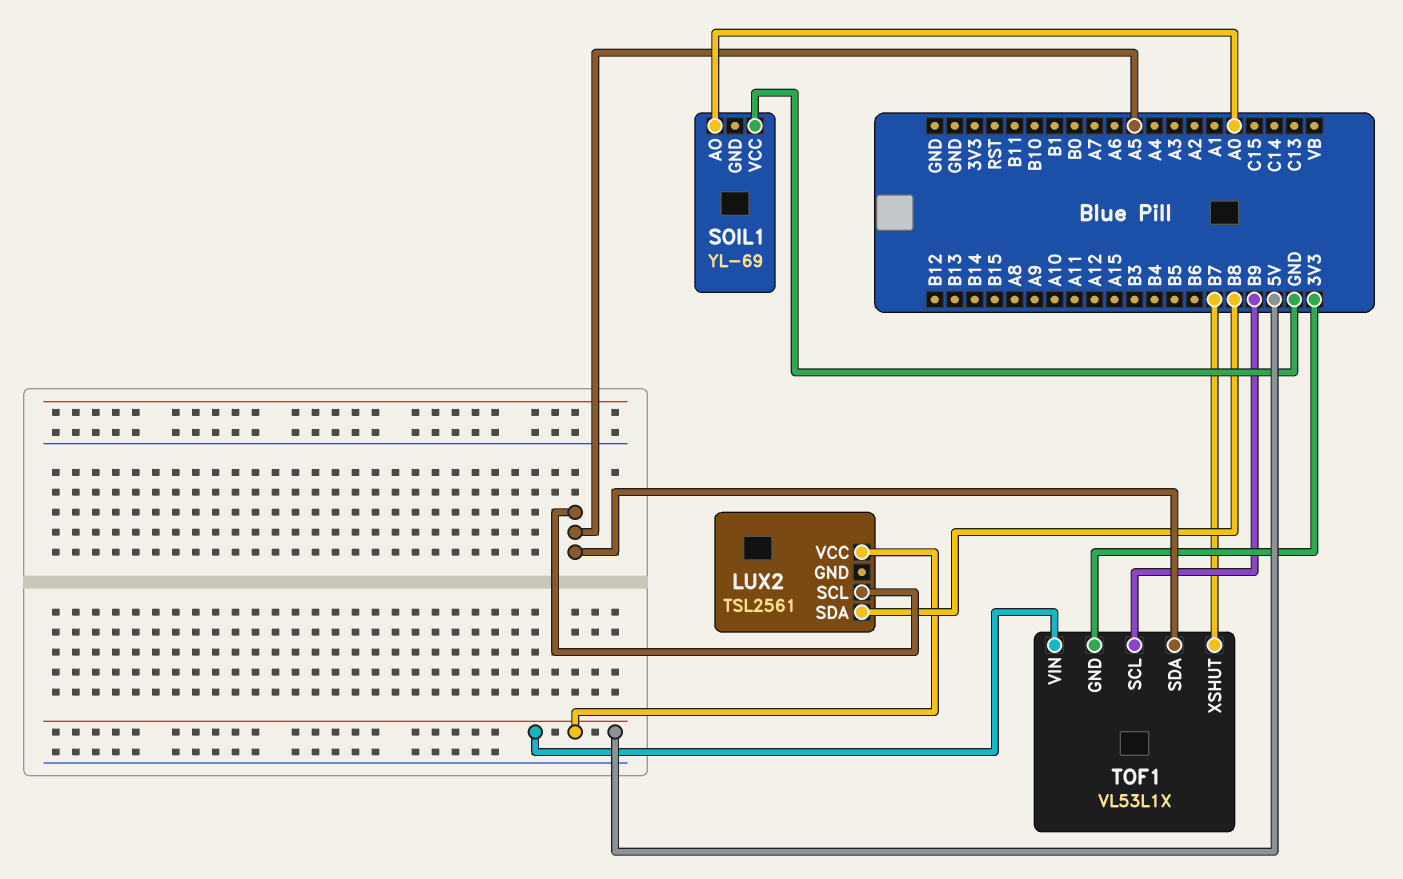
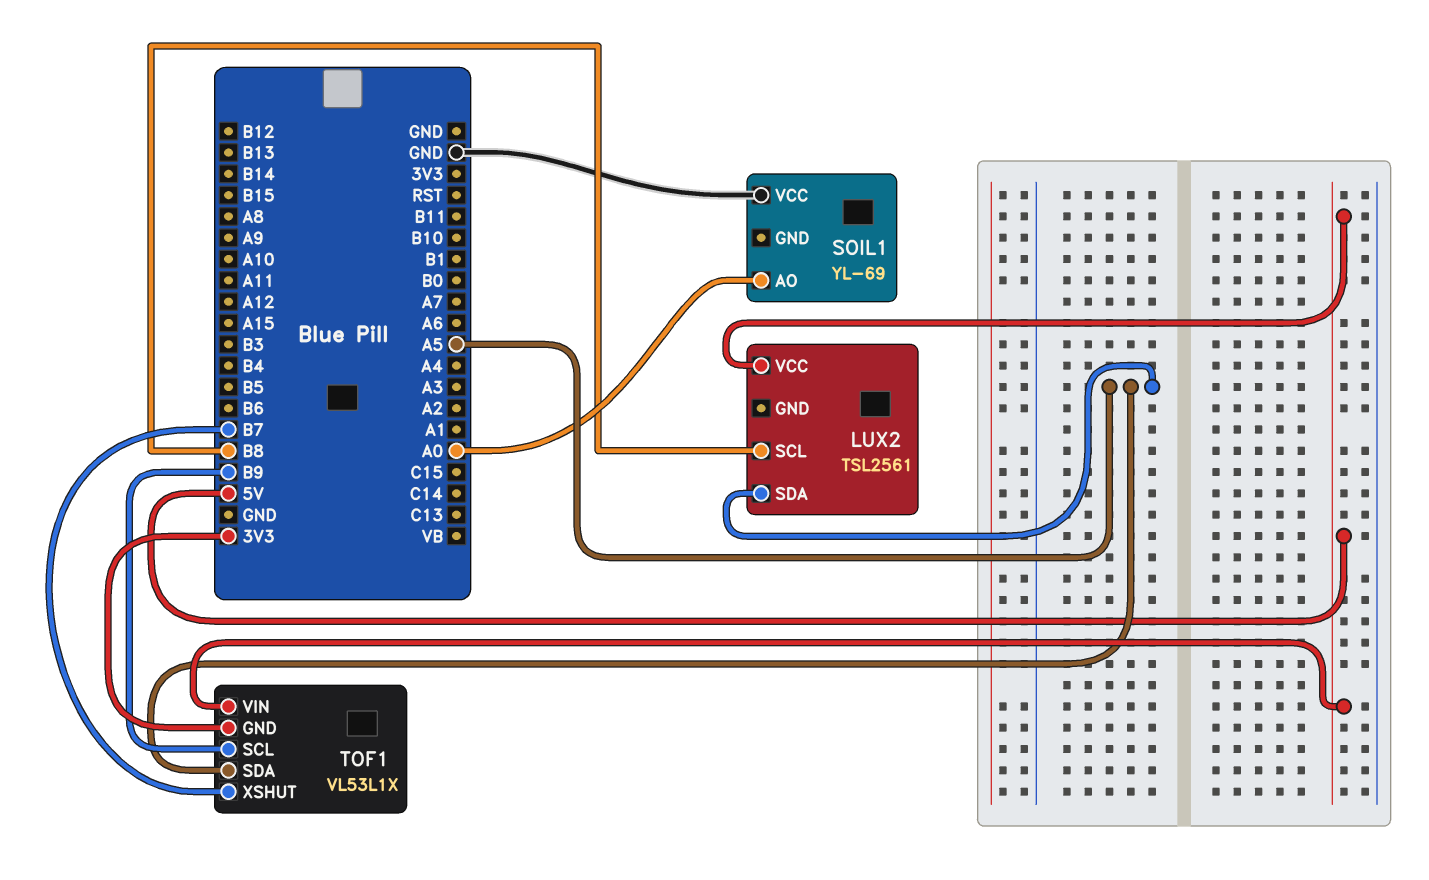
LUX2 pin SCL: A5 -> B8
LUX2 pin SDA: B8 -> A5

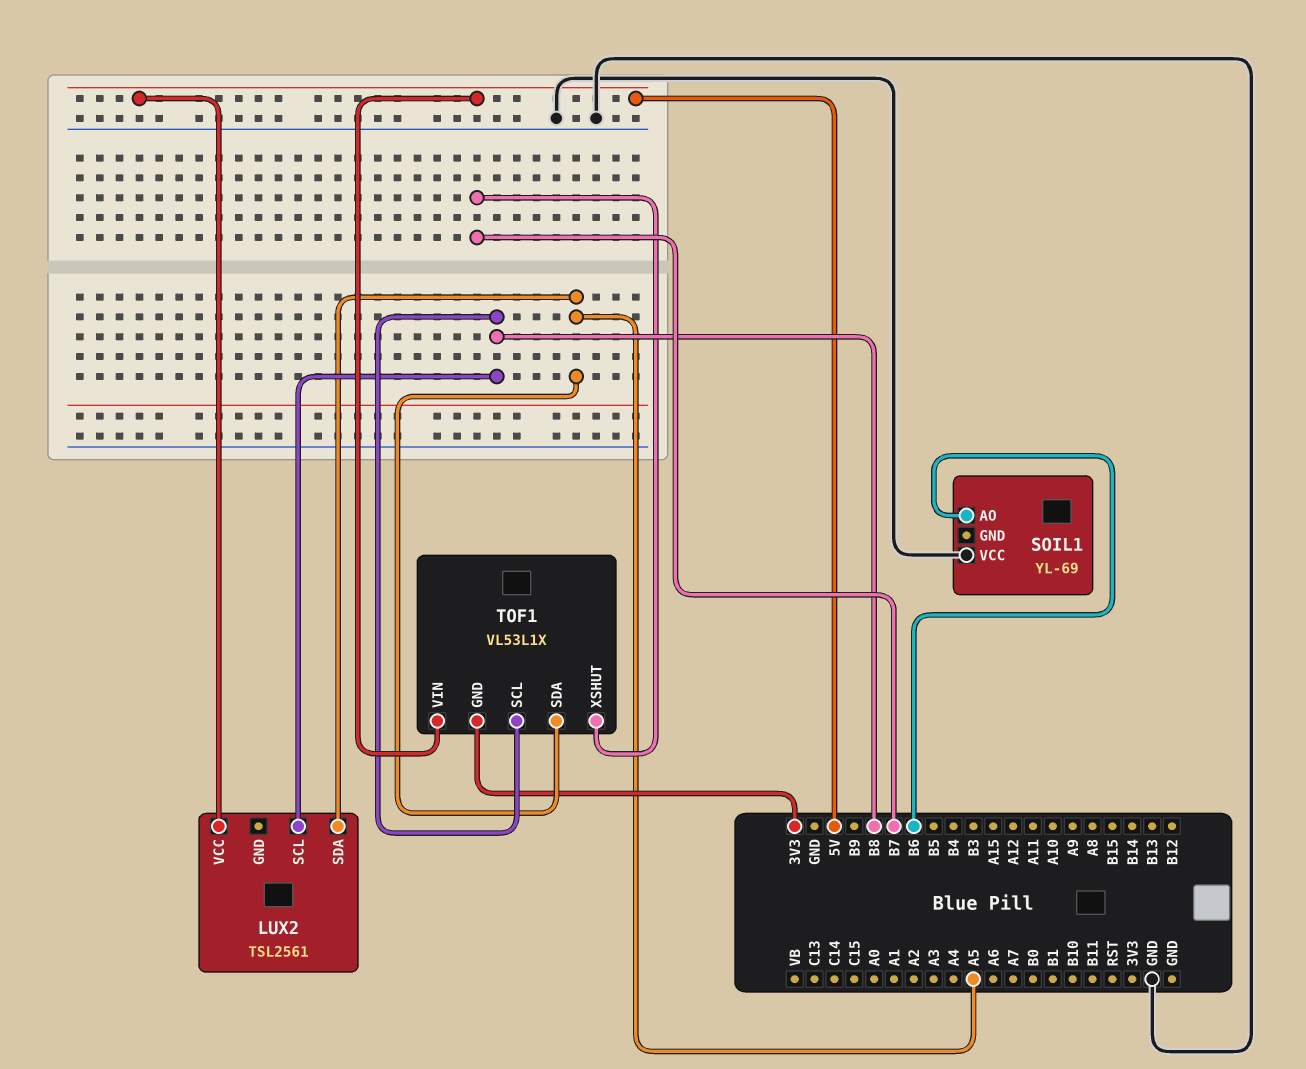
SOIL1 pin AO: A0 -> B6
TOF1 pin SCL: B9 -> B8

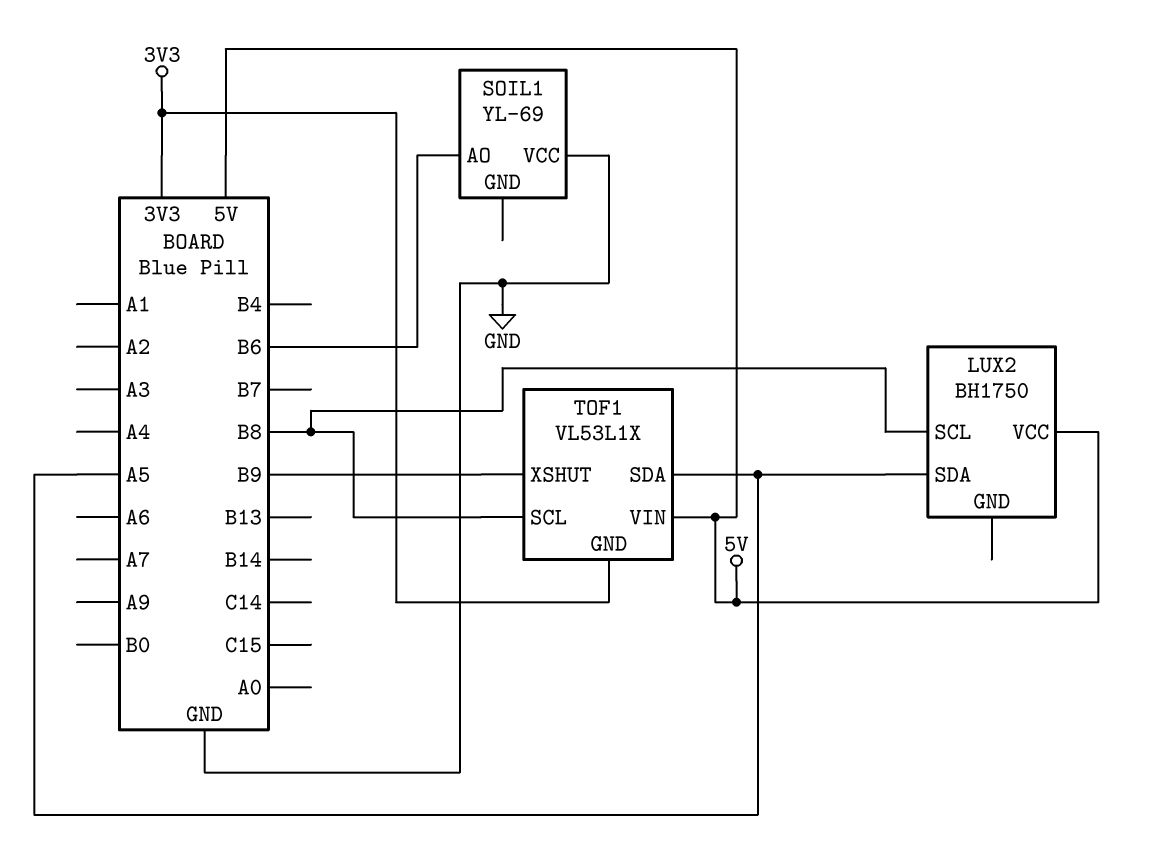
LUX2: TSL2561 -> BH1750
TOF1 pin XSHUT: B7 -> B9

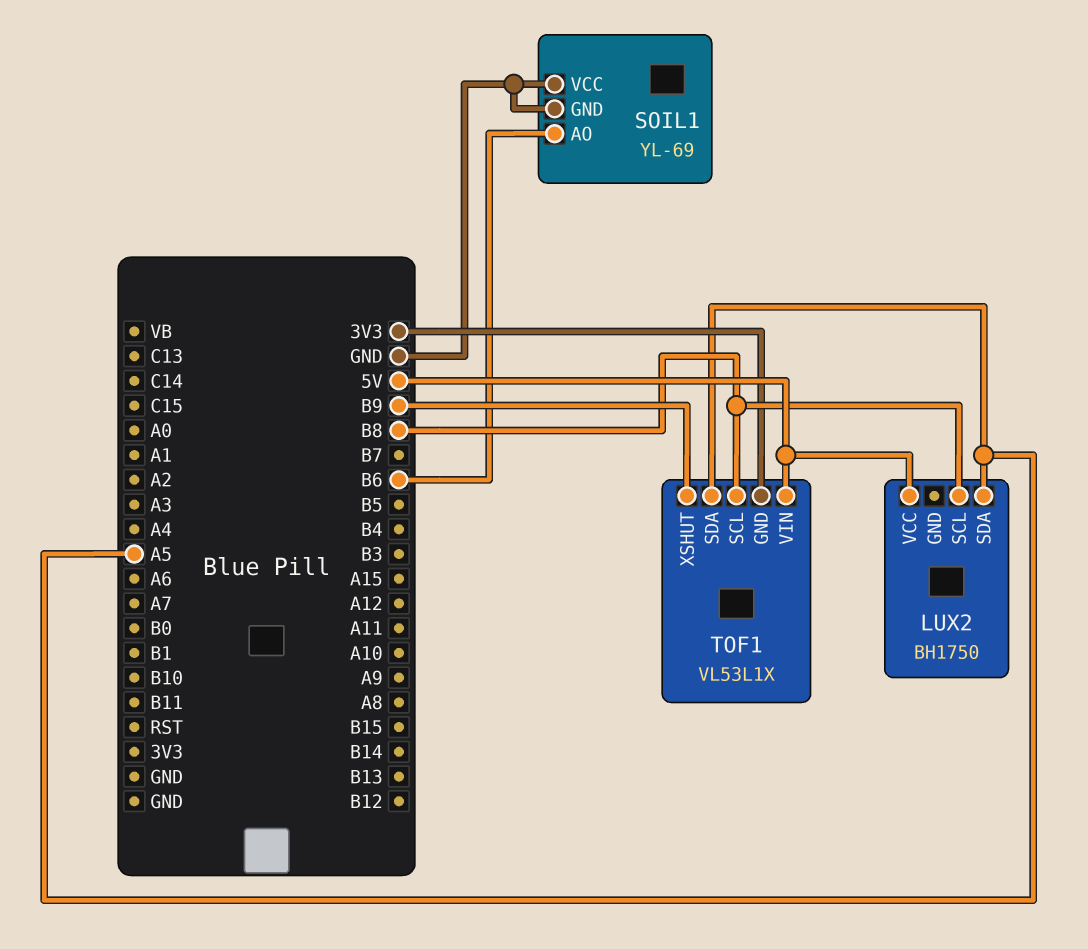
SOIL1 pin GND: none -> GND

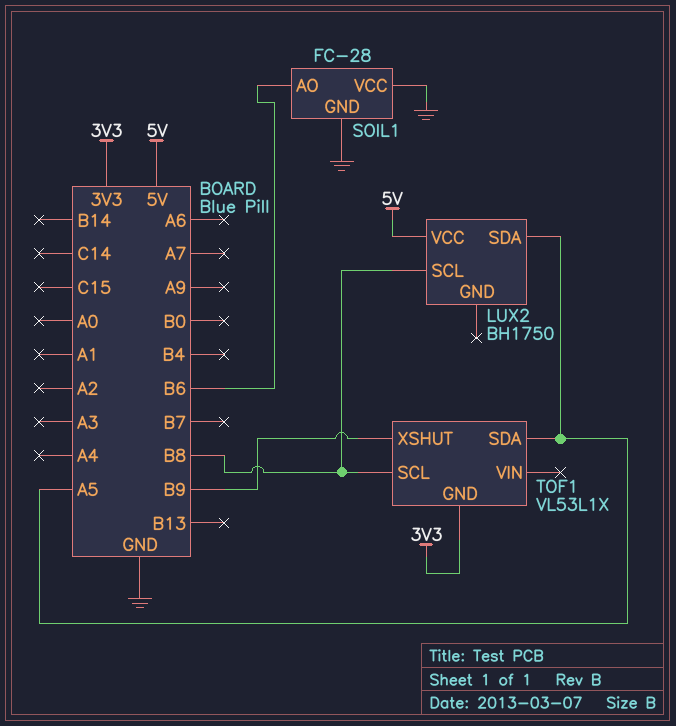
SOIL1: YL-69 -> FC-28
TOF1 pin VIN: 5V -> none

